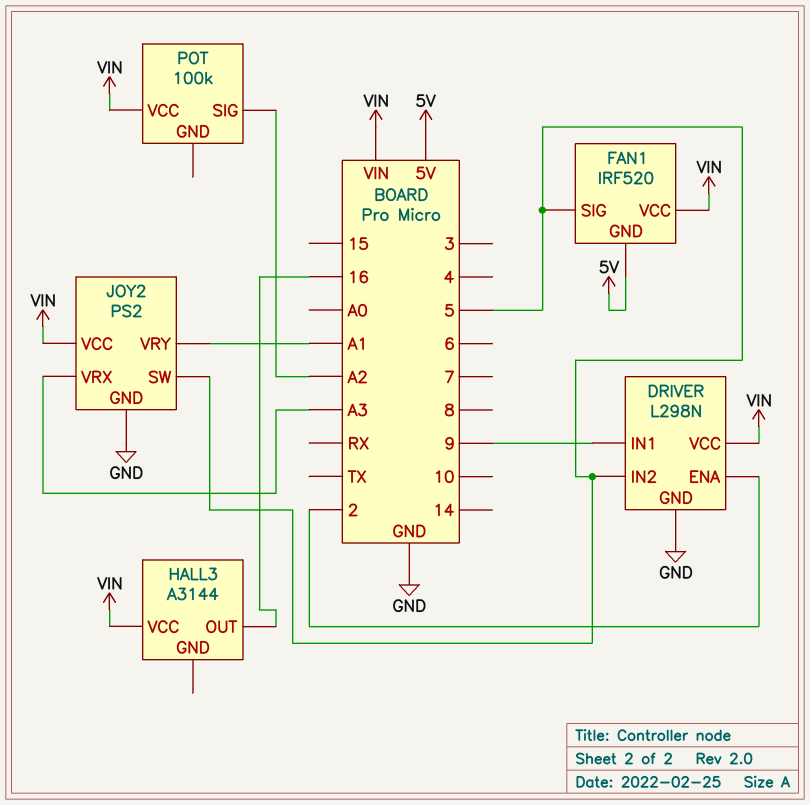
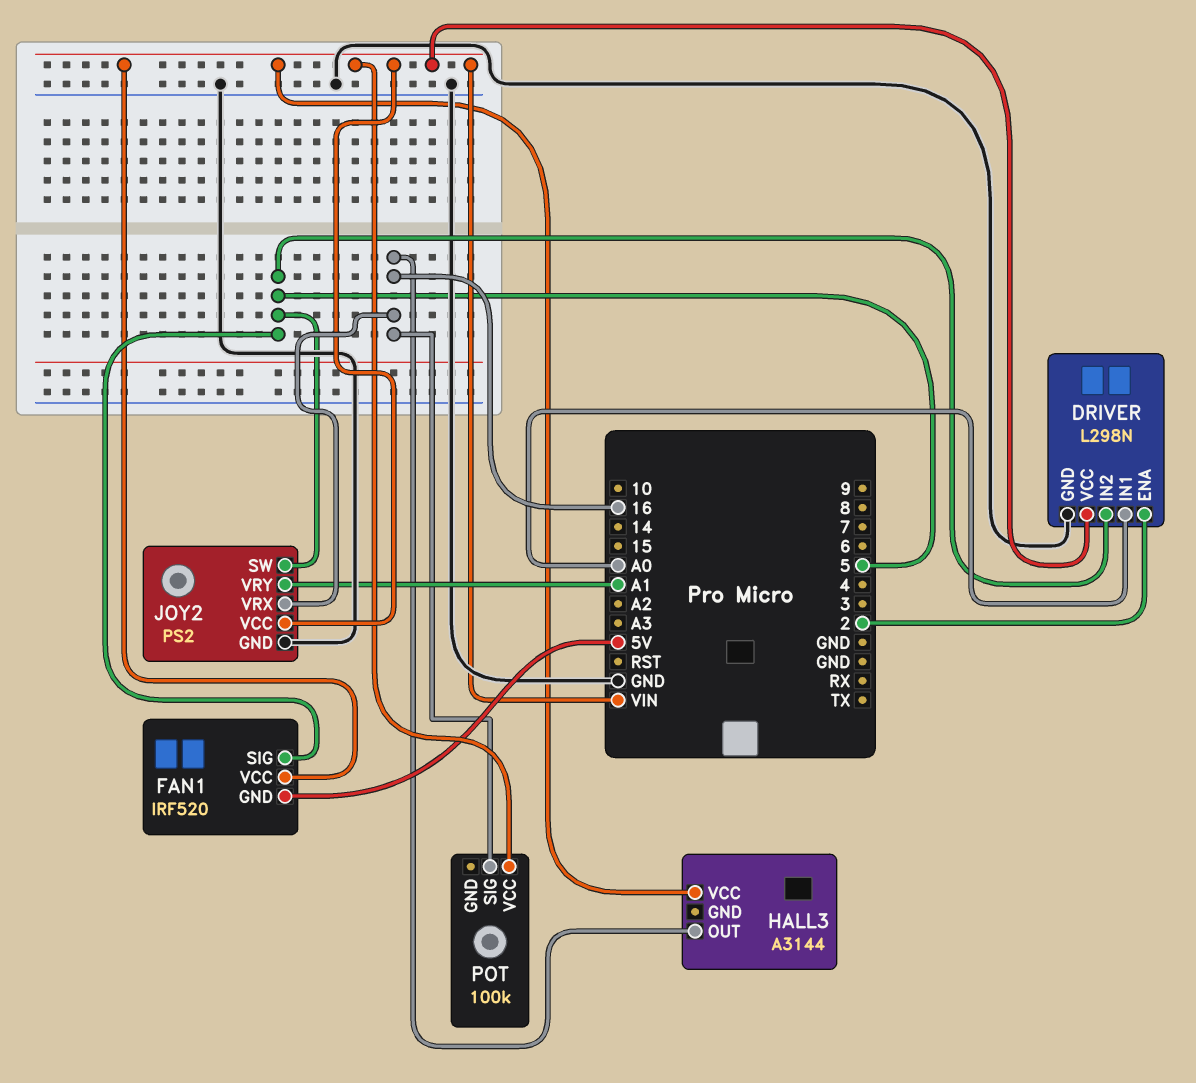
DRIVER pin IN1: 9 -> A0
JOY2 pin VRX: A3 -> 16
POT pin SIG: A2 -> 16

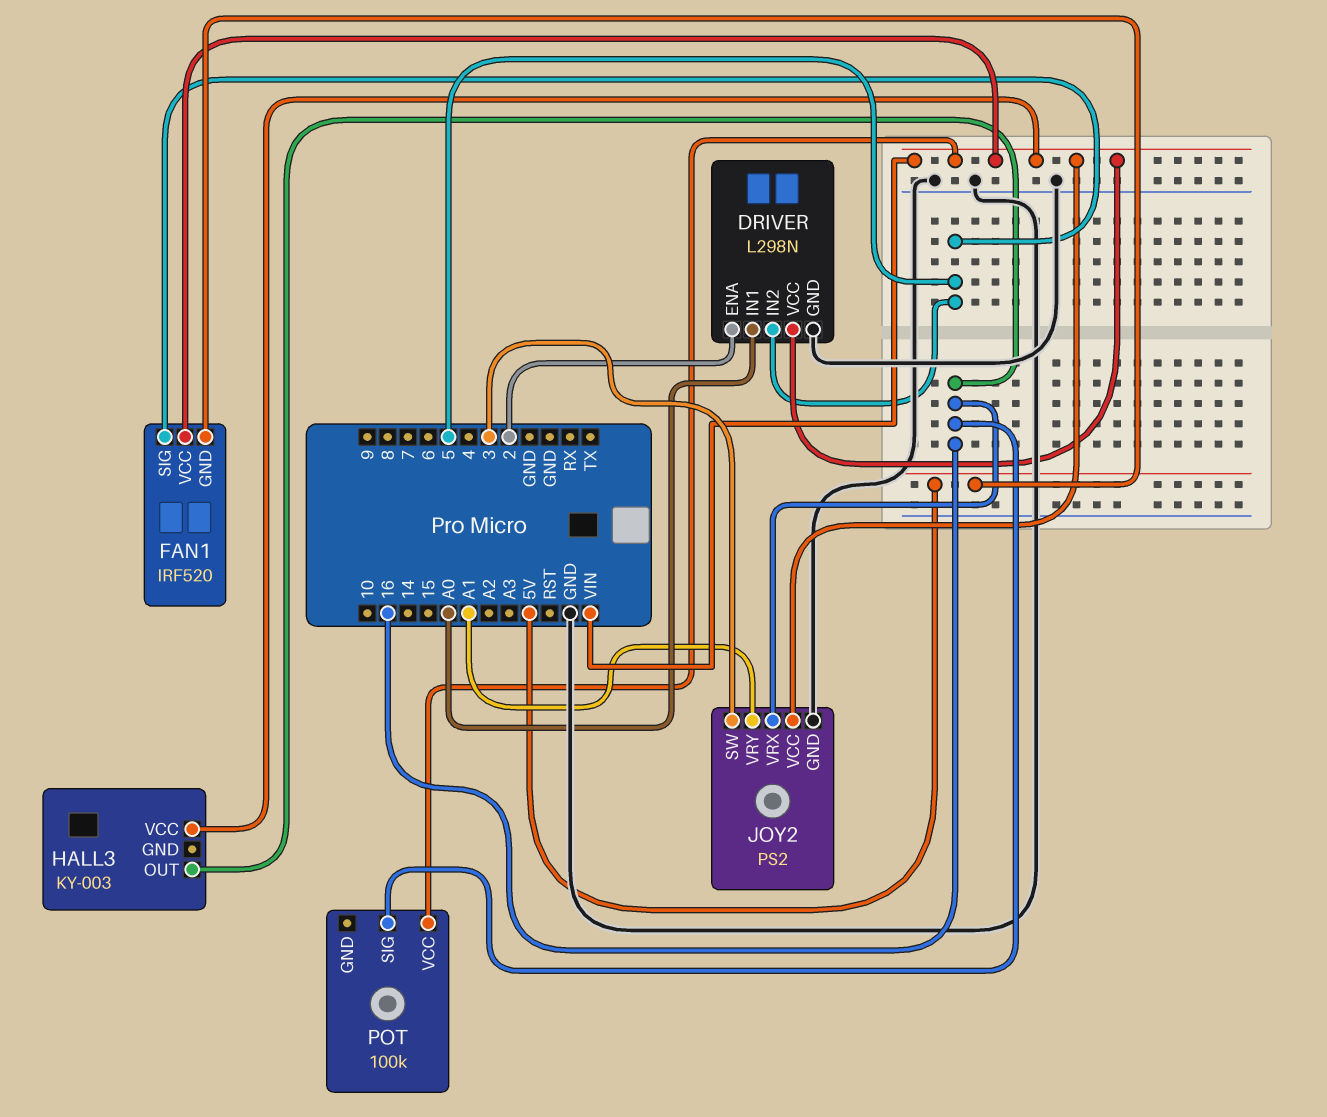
HALL3: A3144 -> KY-003
JOY2 pin SW: 5 -> 3

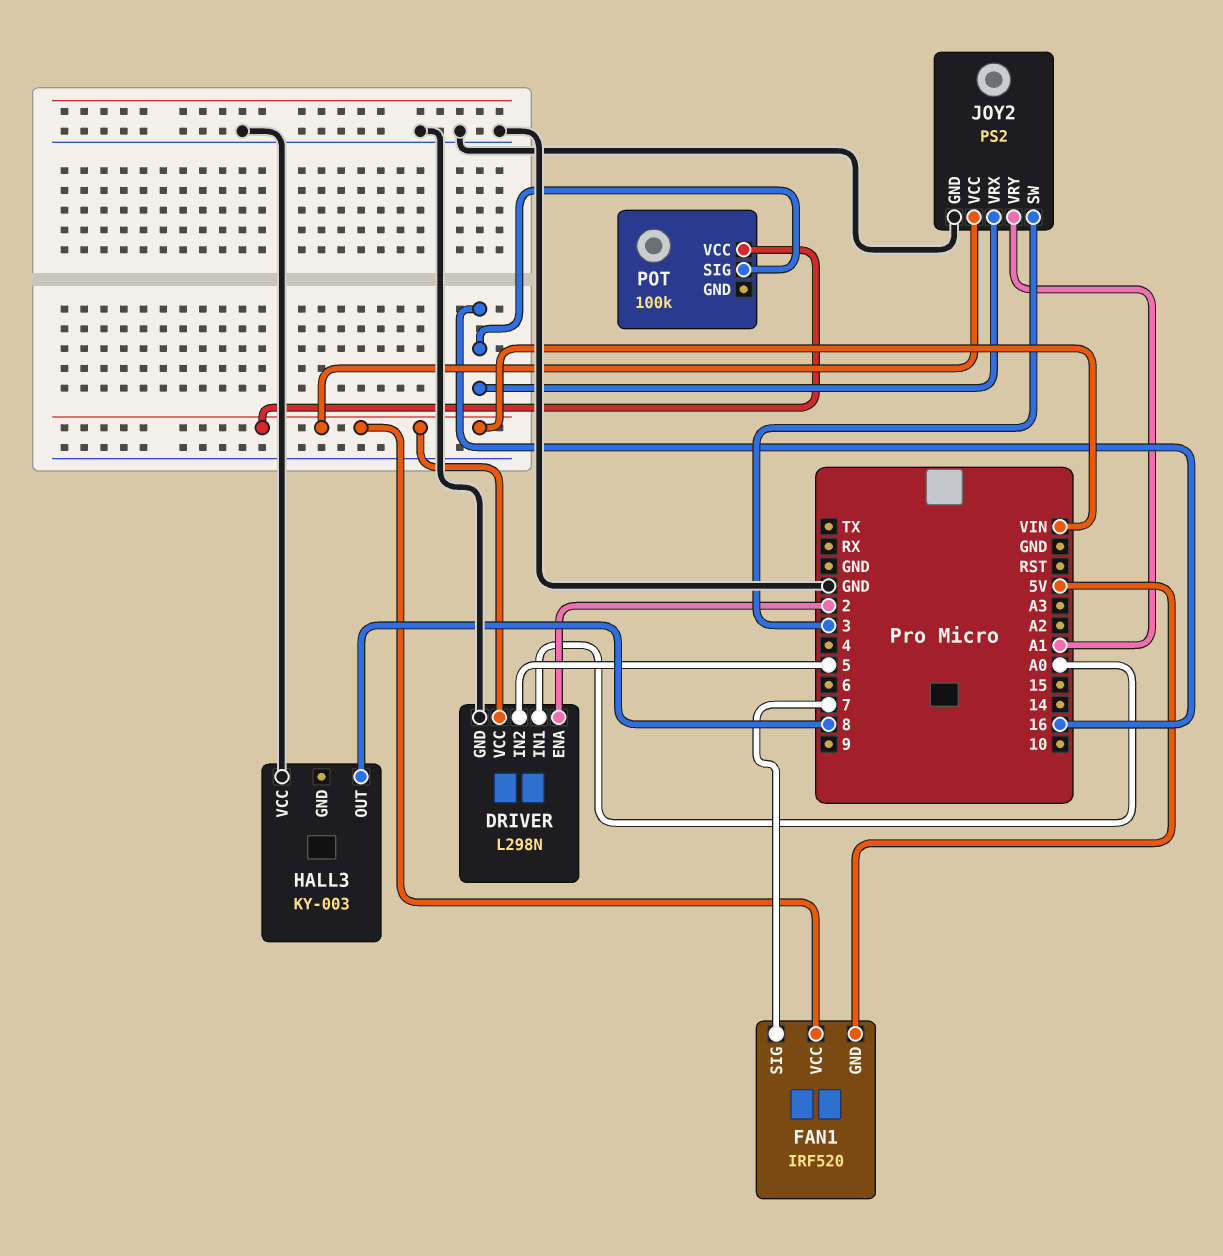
FAN1 pin SIG: 5 -> 7
HALL3 pin OUT: 16 -> 8
HALL3 pin VCC: VIN -> GND

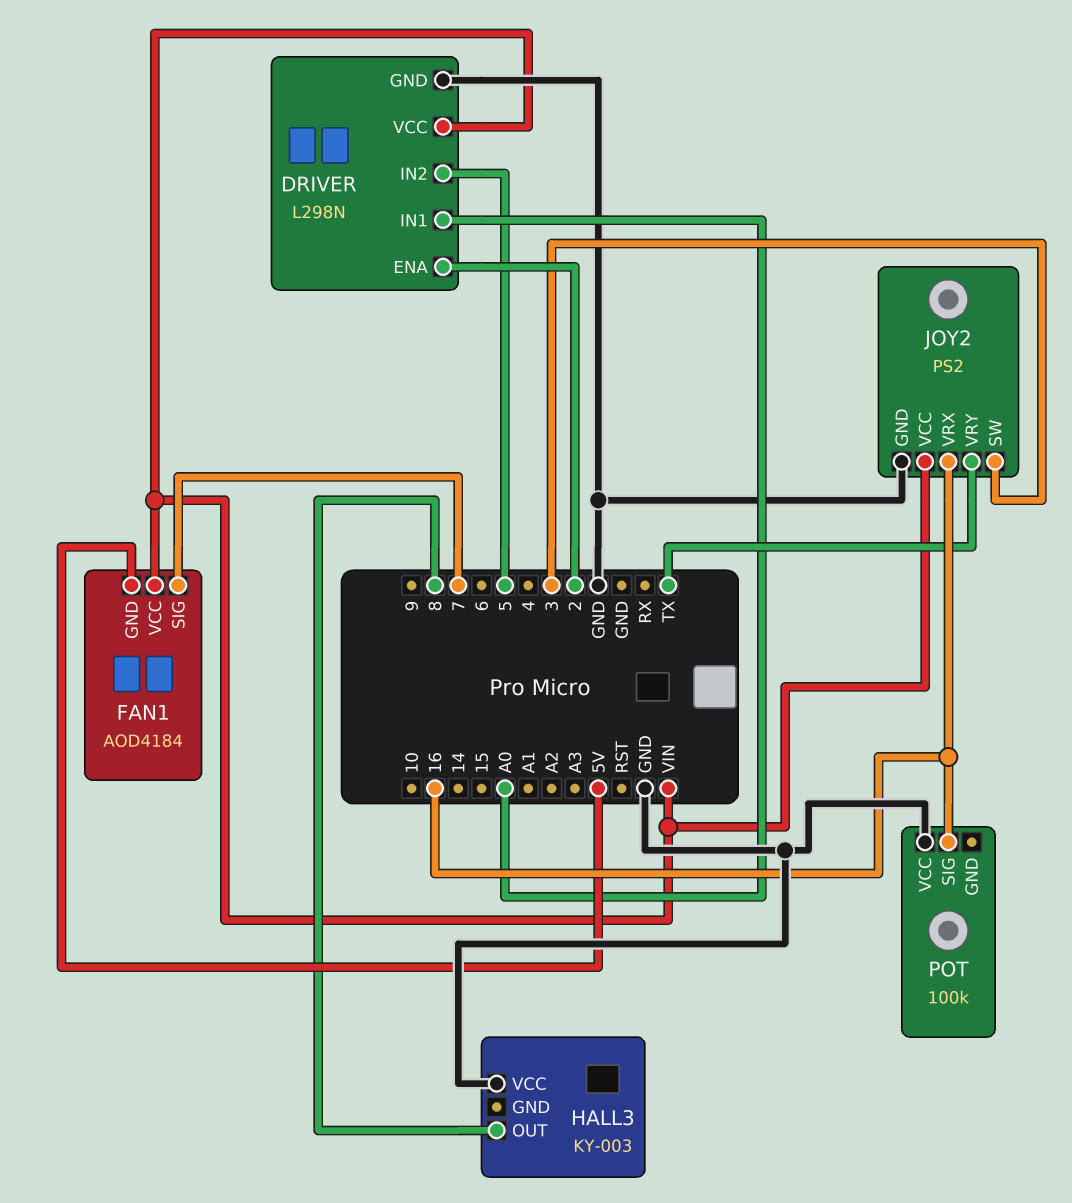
FAN1: IRF520 -> AOD4184
JOY2 pin VRY: A1 -> TX
POT pin VCC: VIN -> GND

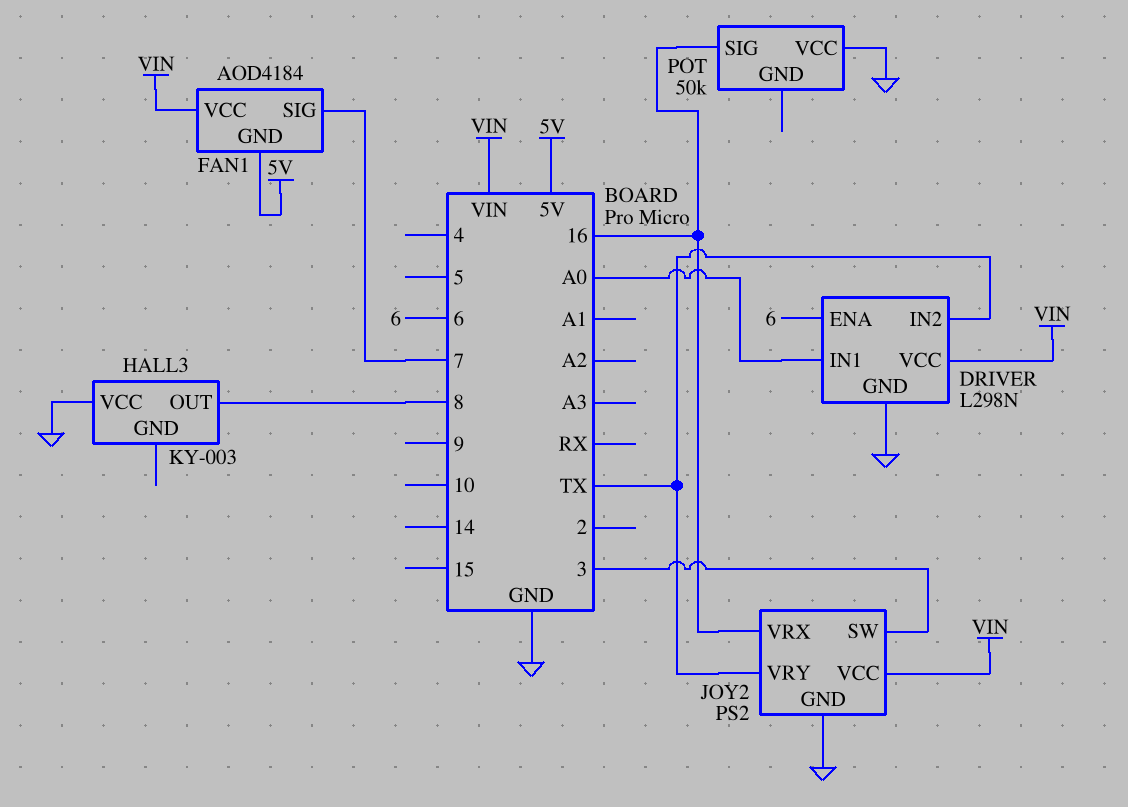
DRIVER pin ENA: 2 -> 6
DRIVER pin IN2: 5 -> TX
POT: 100k -> 50k

